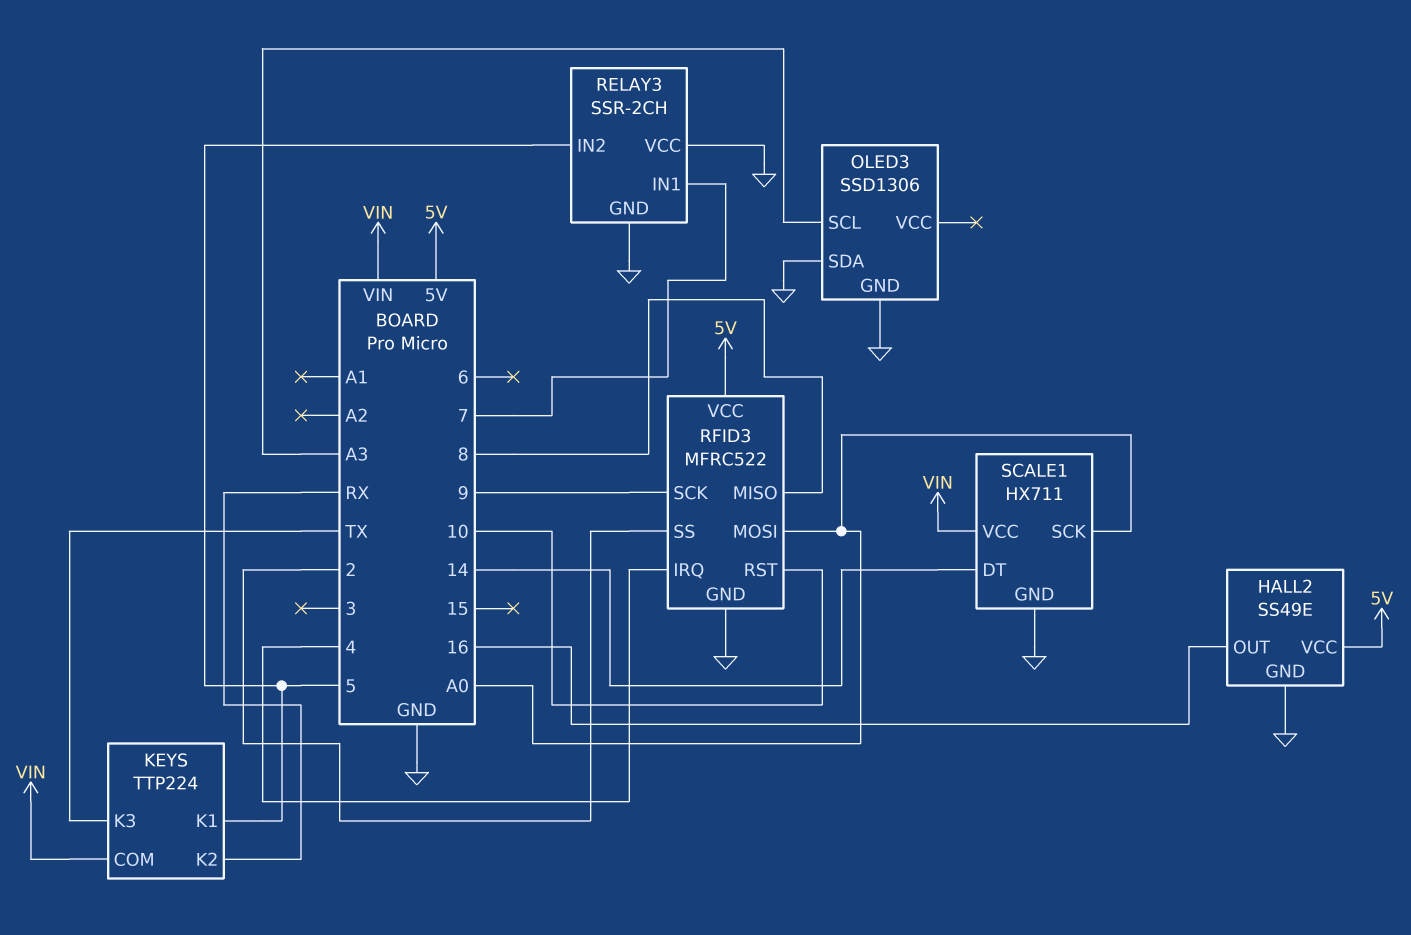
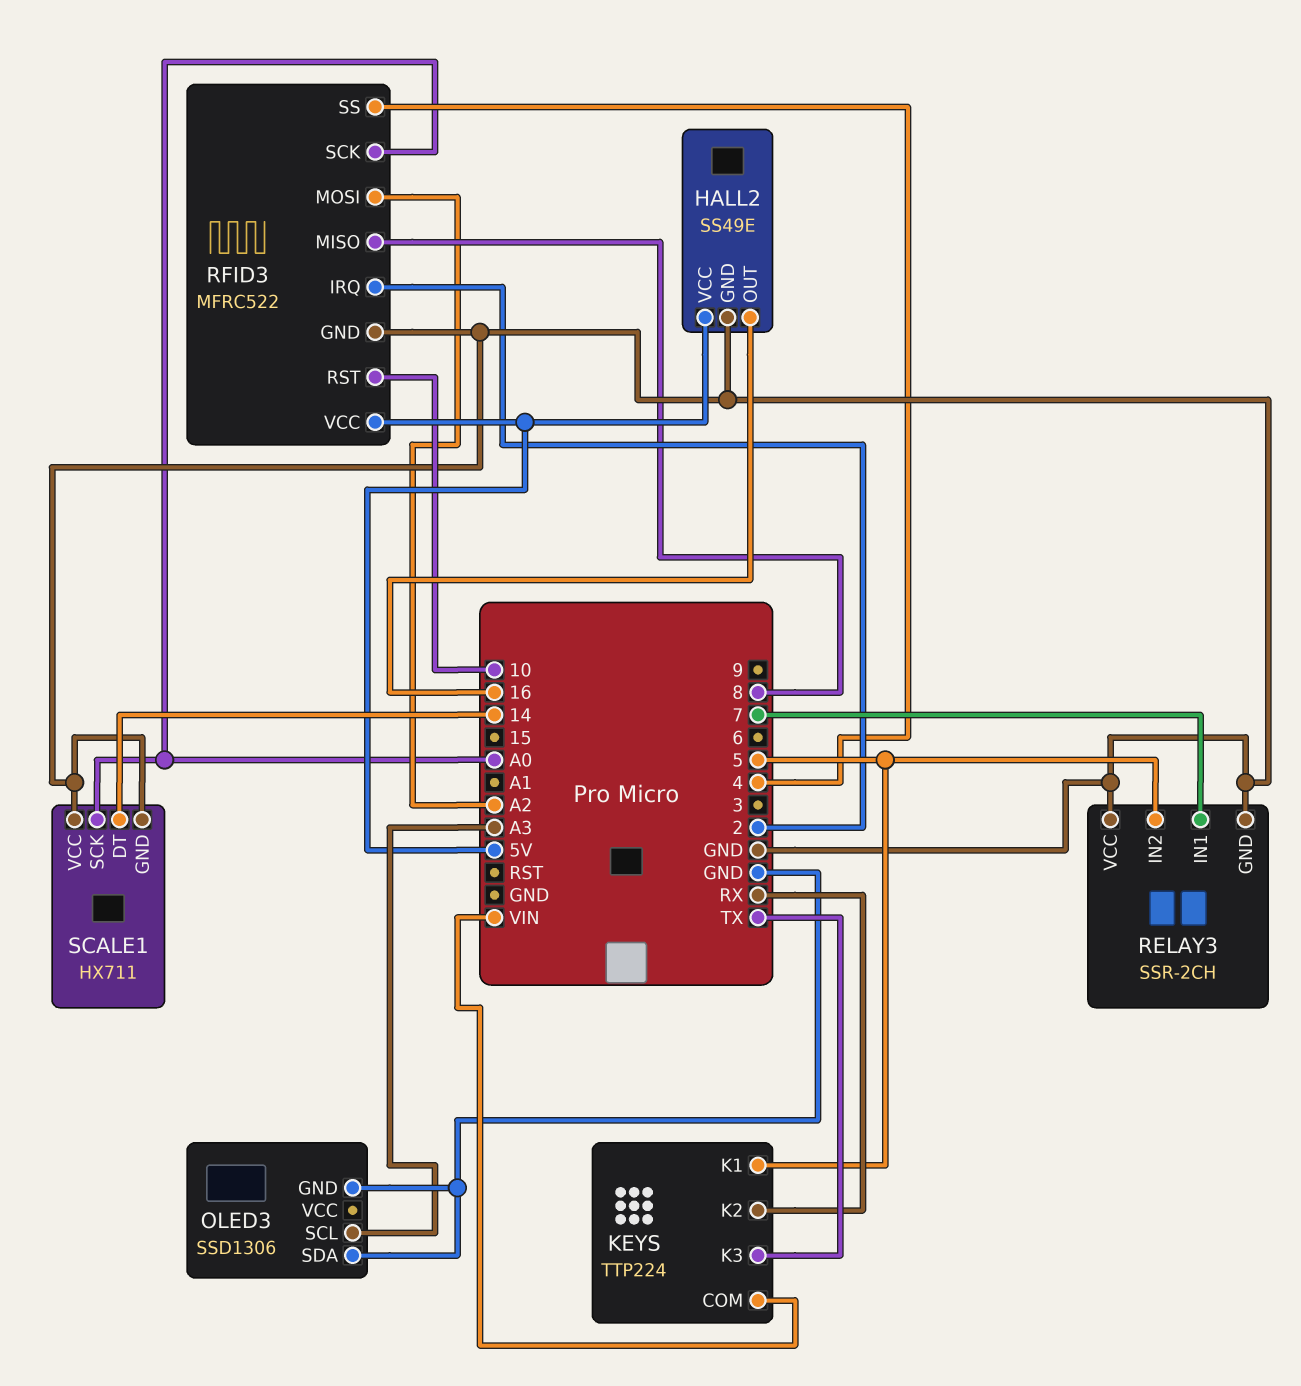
RFID3 pin IRQ: 4 -> 2
RFID3 pin MOSI: A0 -> A2
RFID3 pin SCK: 9 -> A0
RFID3 pin SS: 2 -> 4
SCALE1 pin VCC: VIN -> GND

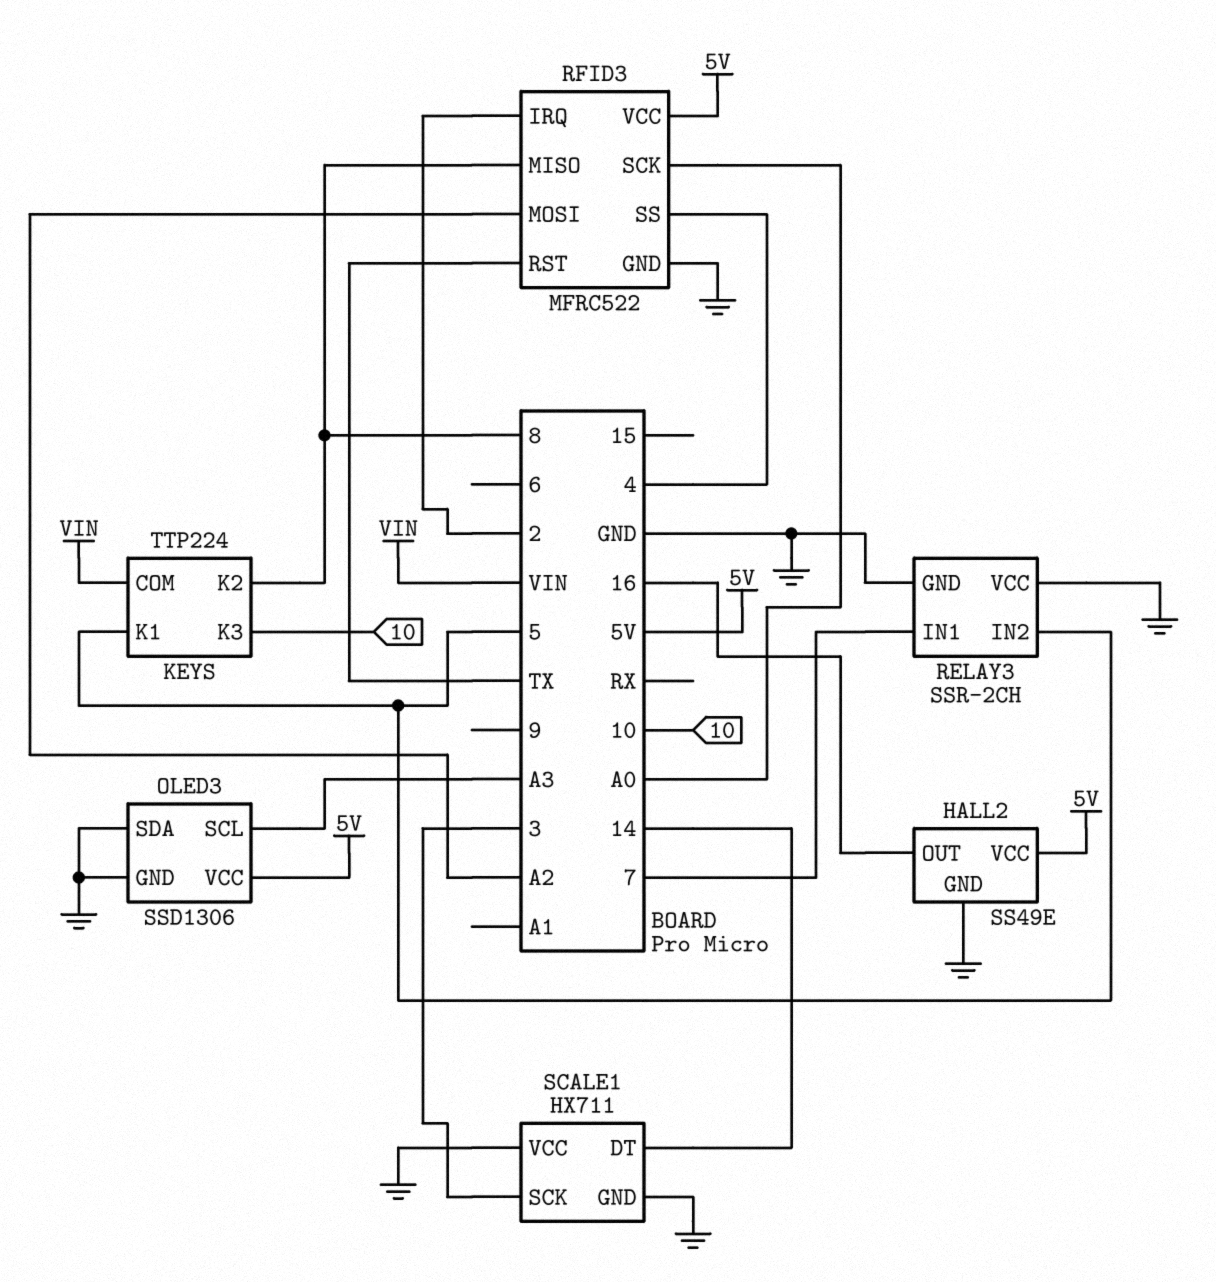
KEYS pin K2: RX -> 8
KEYS pin K3: TX -> 10
OLED3 pin VCC: none -> 5V
RFID3 pin RST: 10 -> TX
SCALE1 pin SCK: A0 -> 3

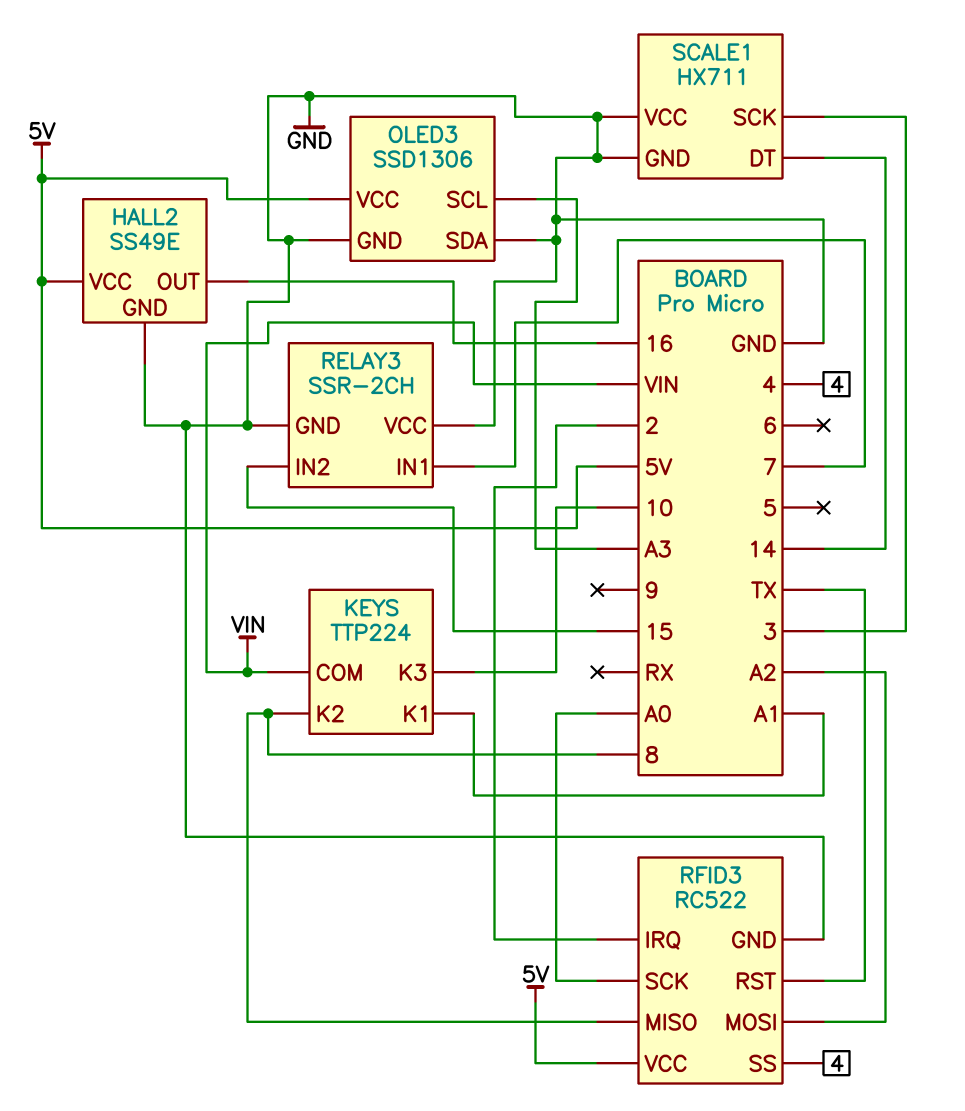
KEYS pin K1: 5 -> A1
RELAY3 pin IN2: 5 -> 15
RFID3: MFRC522 -> RC522

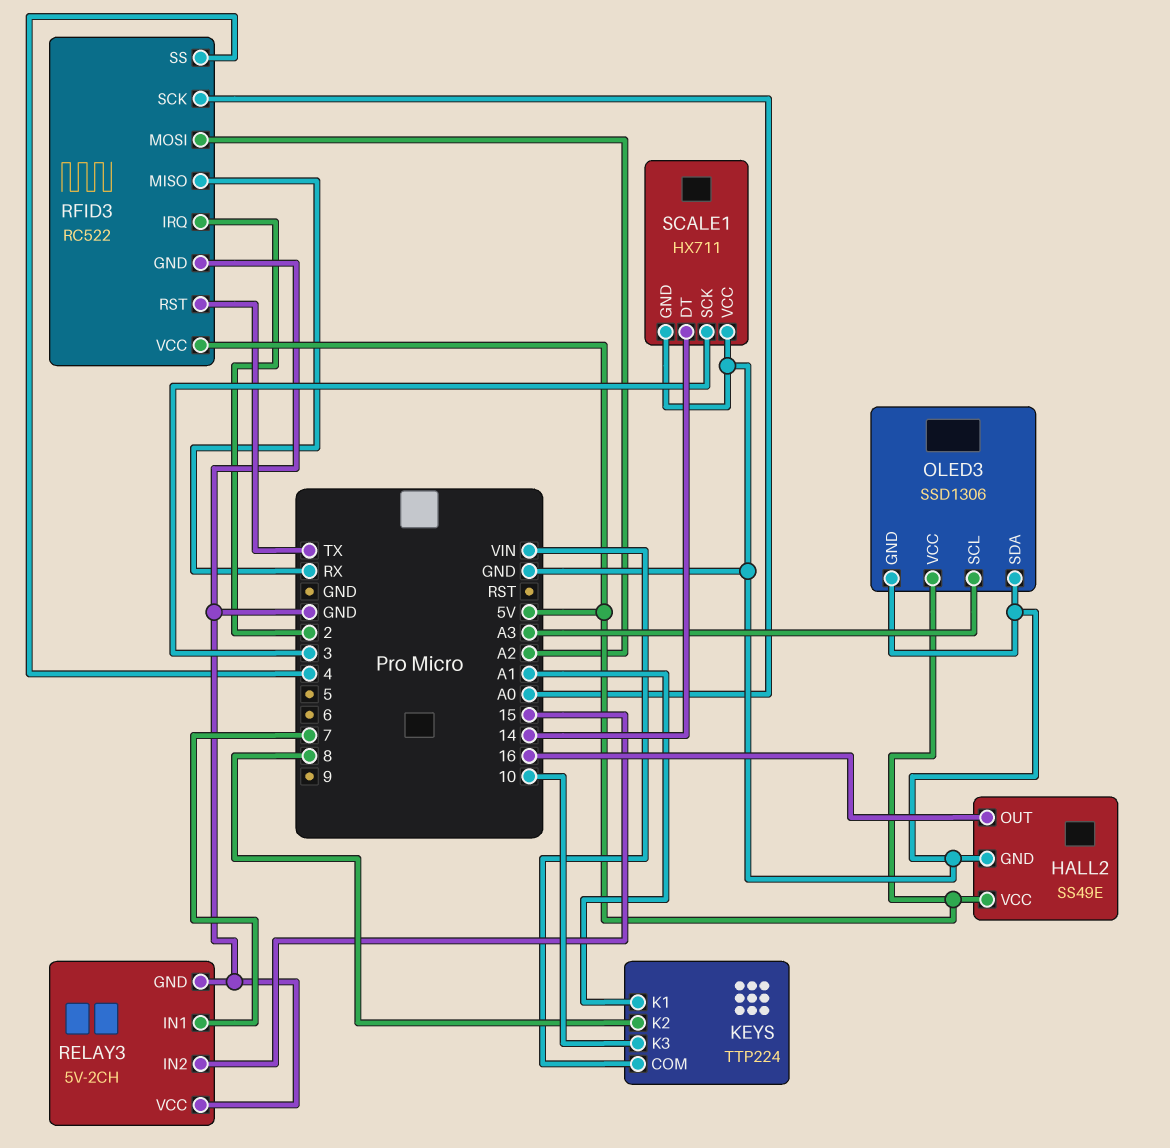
RELAY3: SSR-2CH -> 5V-2CH
RFID3 pin MISO: 8 -> RX

